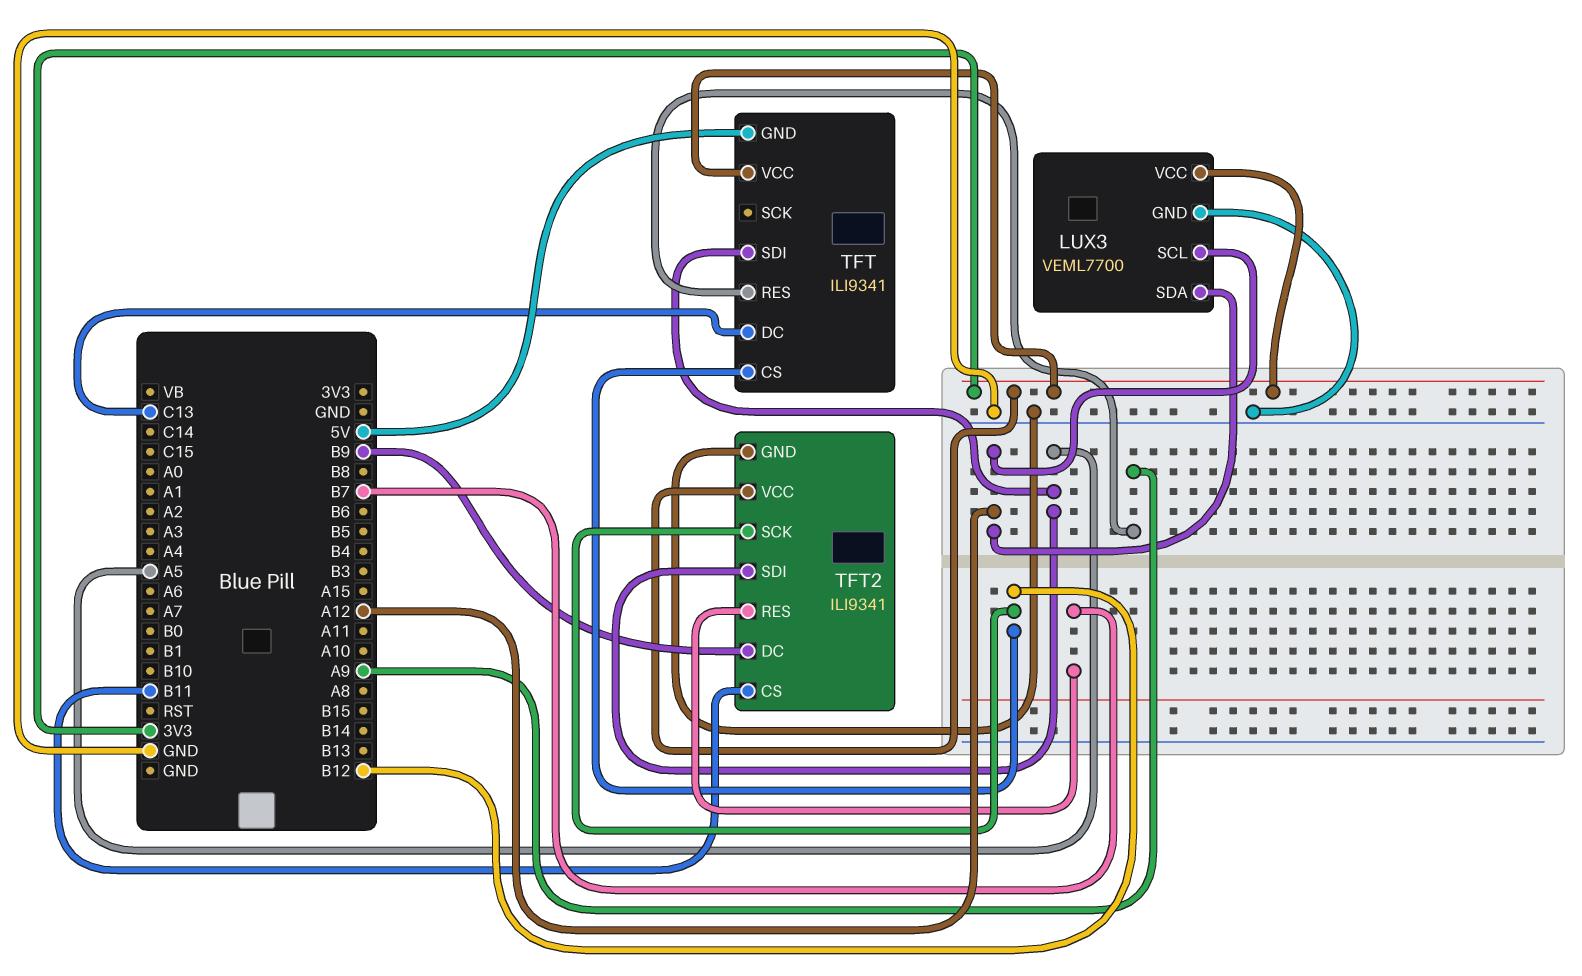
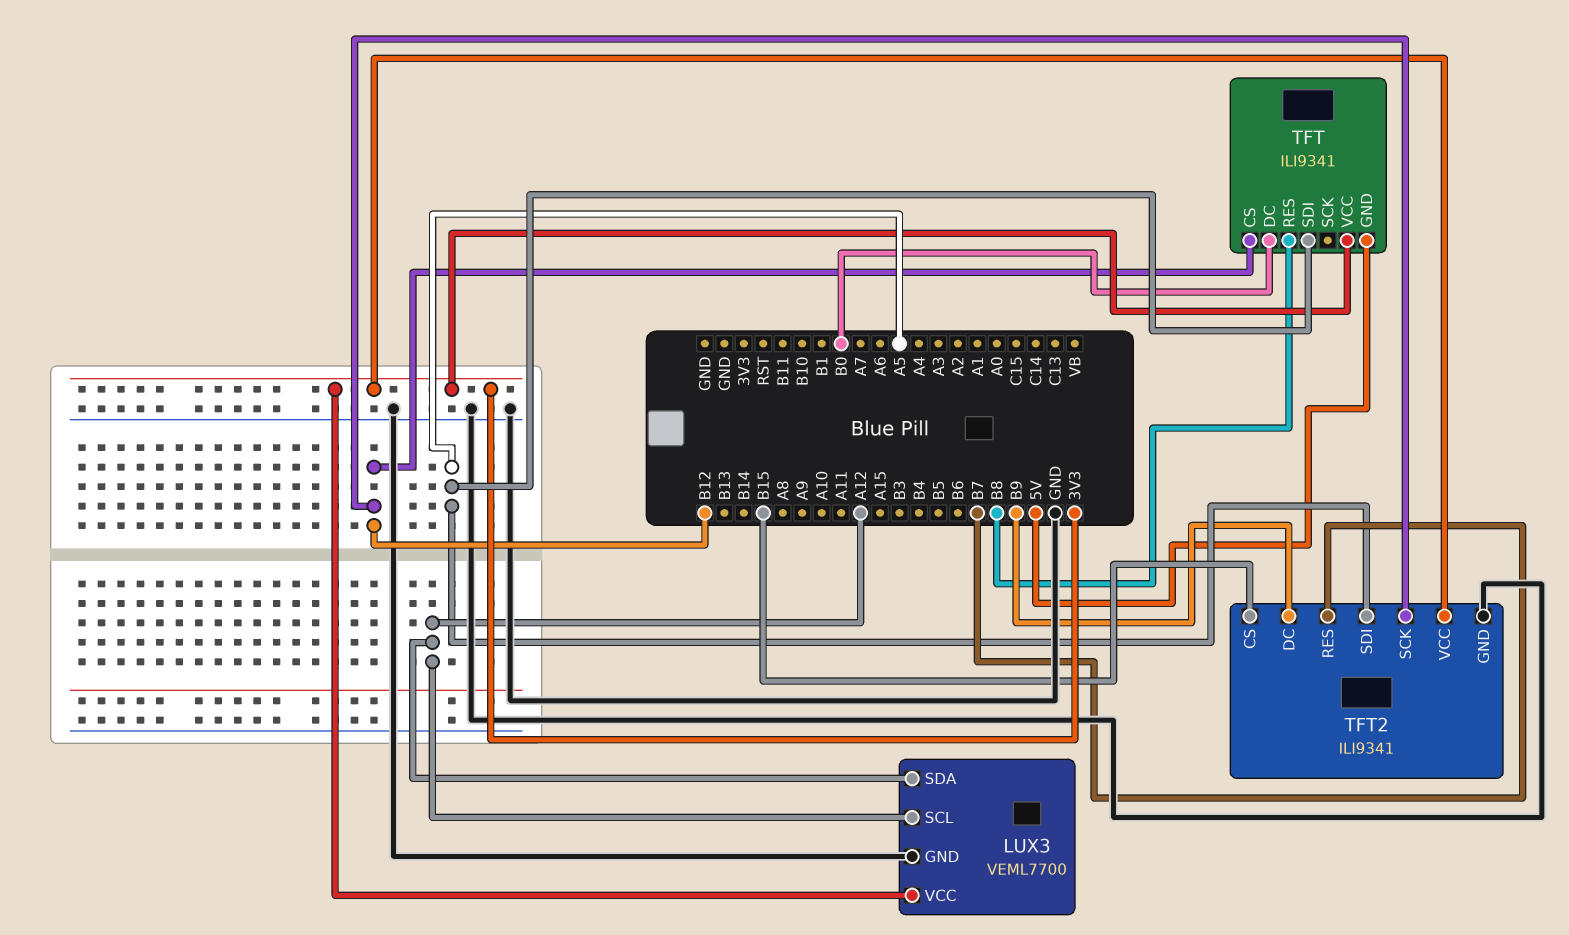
TFT pin DC: C13 -> B0
TFT pin RES: A9 -> B8
TFT2 pin CS: B11 -> B15

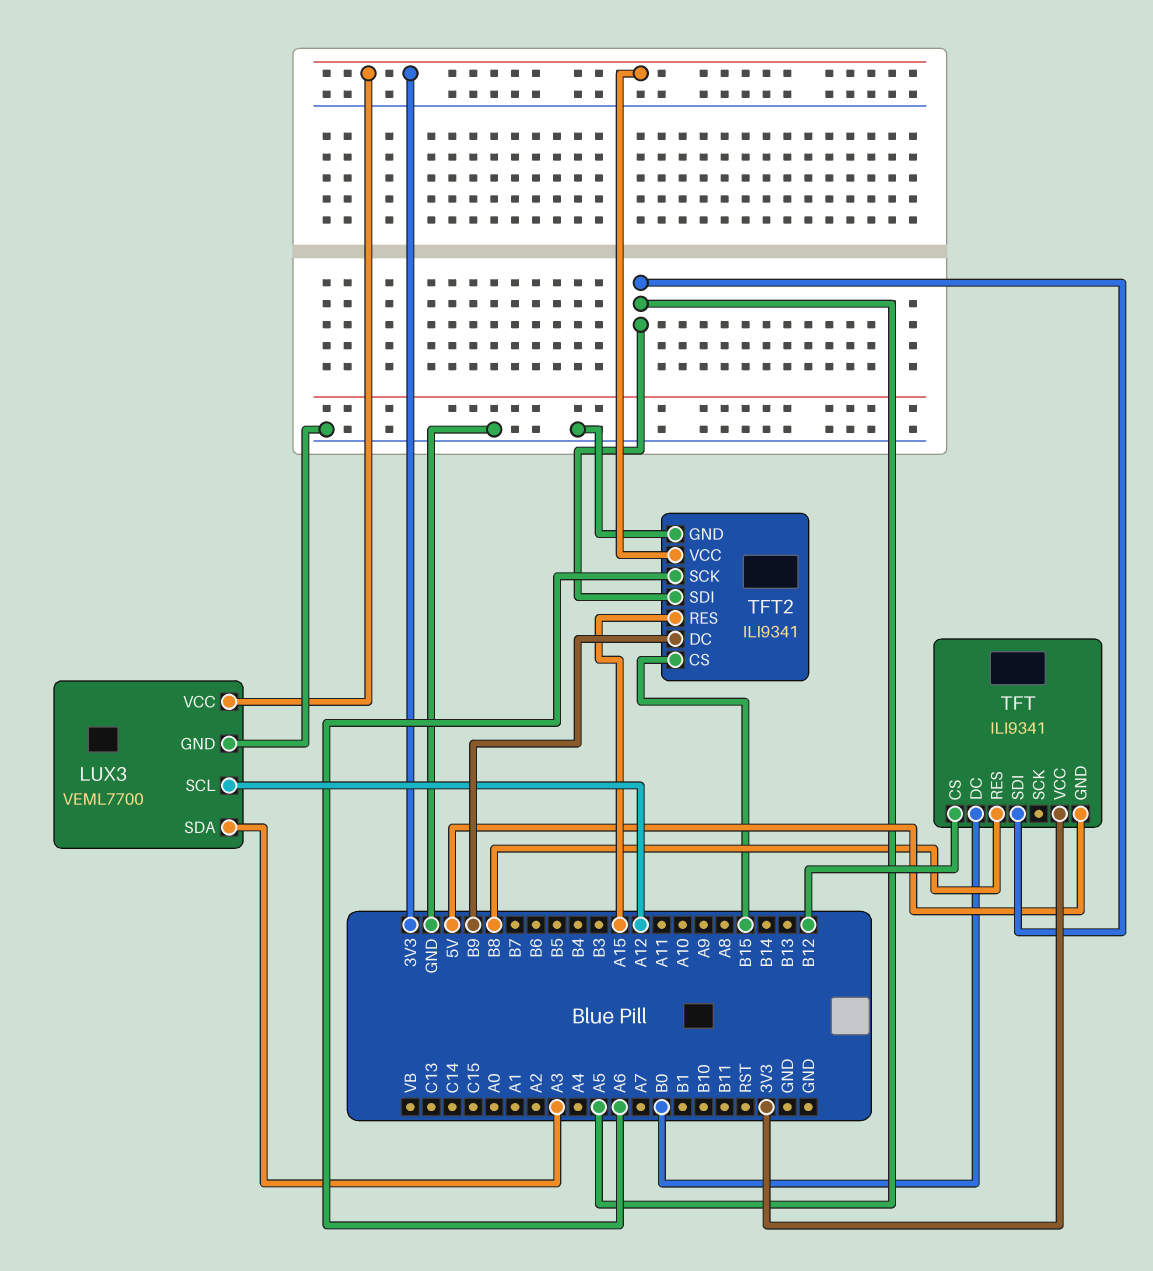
LUX3 pin SDA: A12 -> A3
TFT2 pin RES: B7 -> A15
TFT2 pin SCK: B12 -> A6

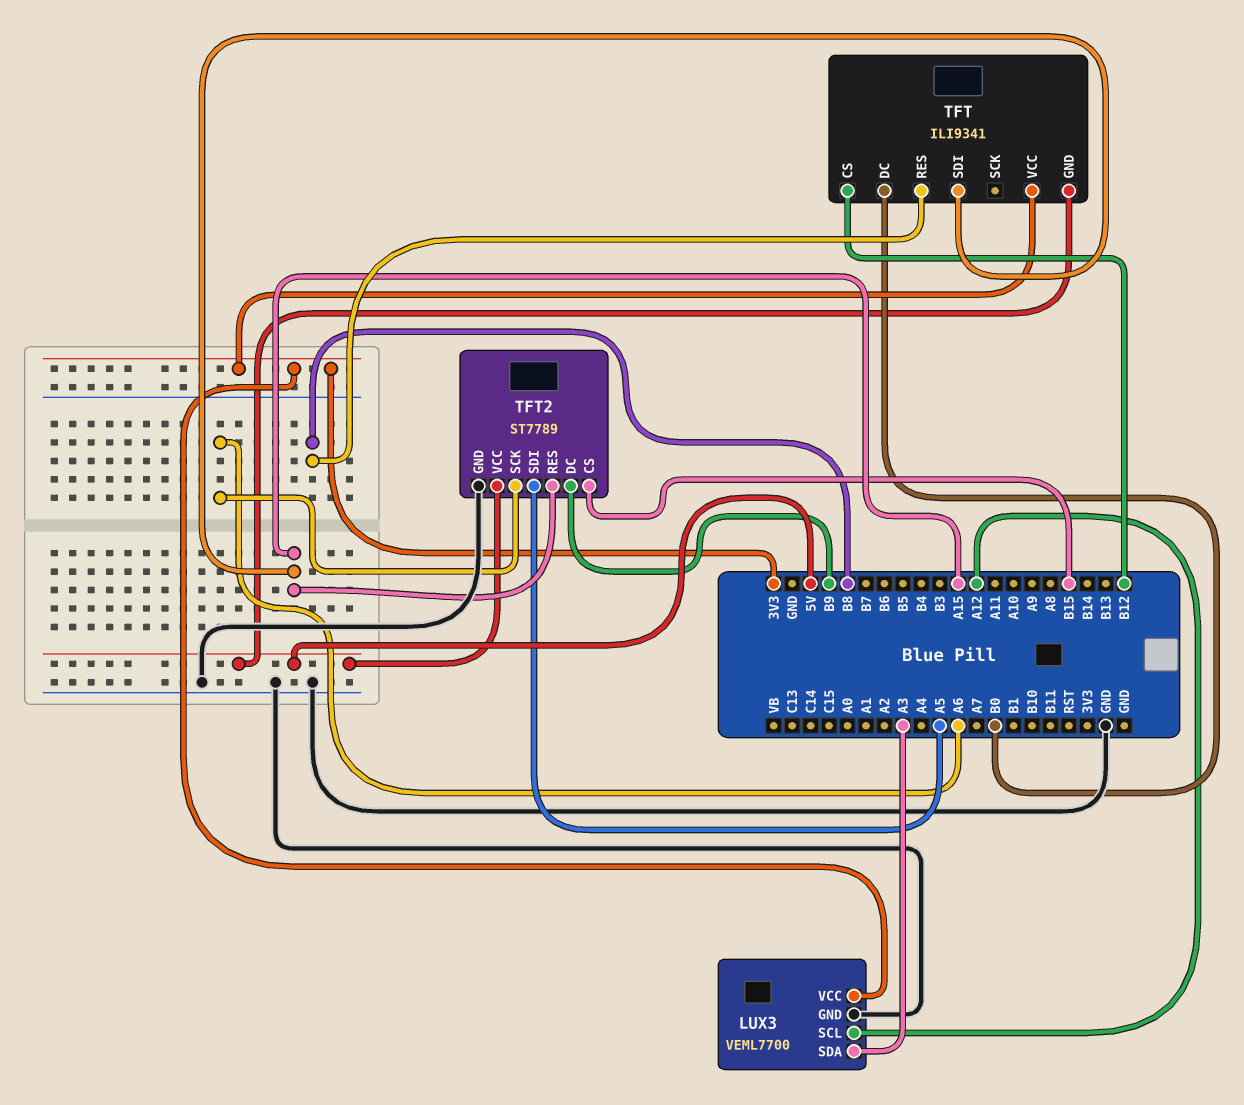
TFT pin SDI: A5 -> A15
TFT2: ILI9341 -> ST7789
TFT2 pin VCC: 3V3 -> 5V

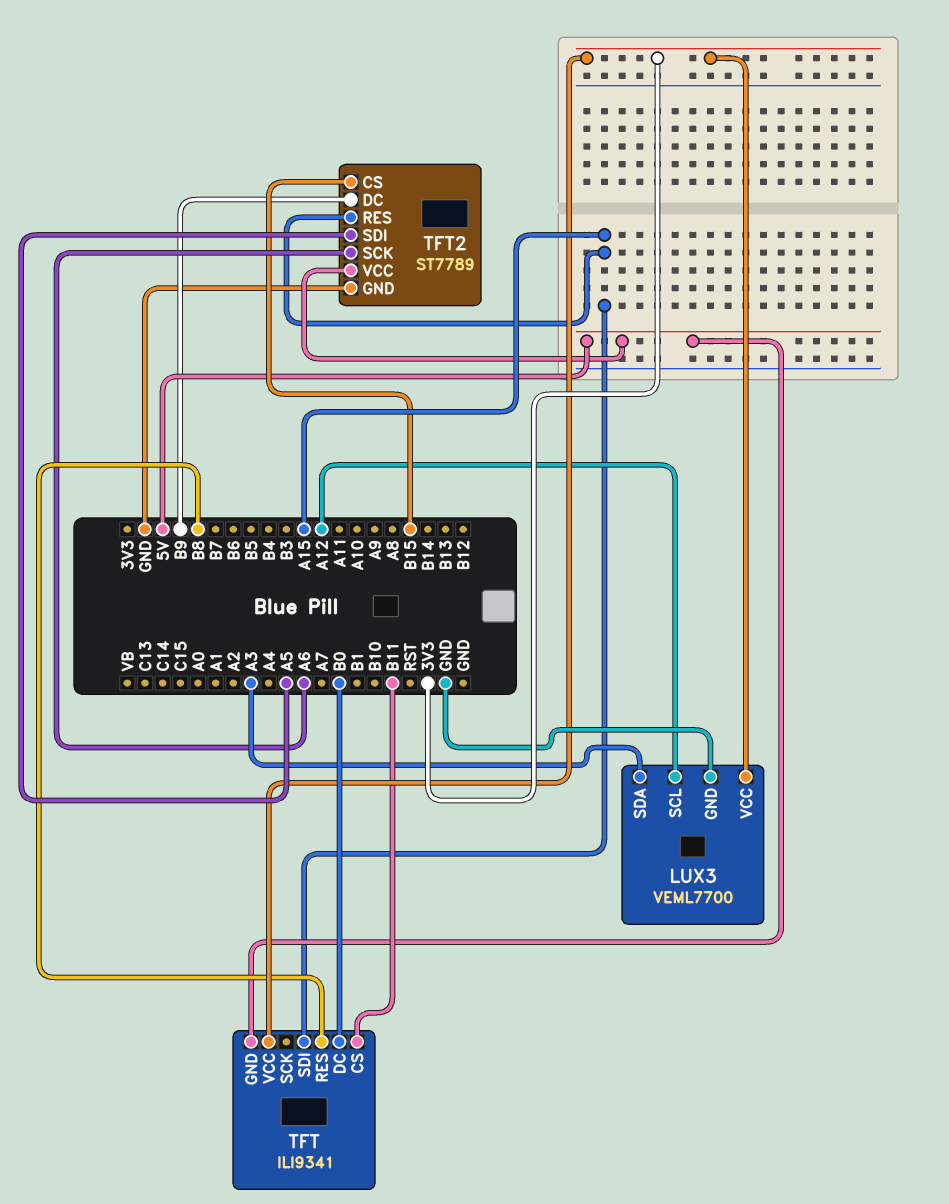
TFT pin CS: B12 -> B11

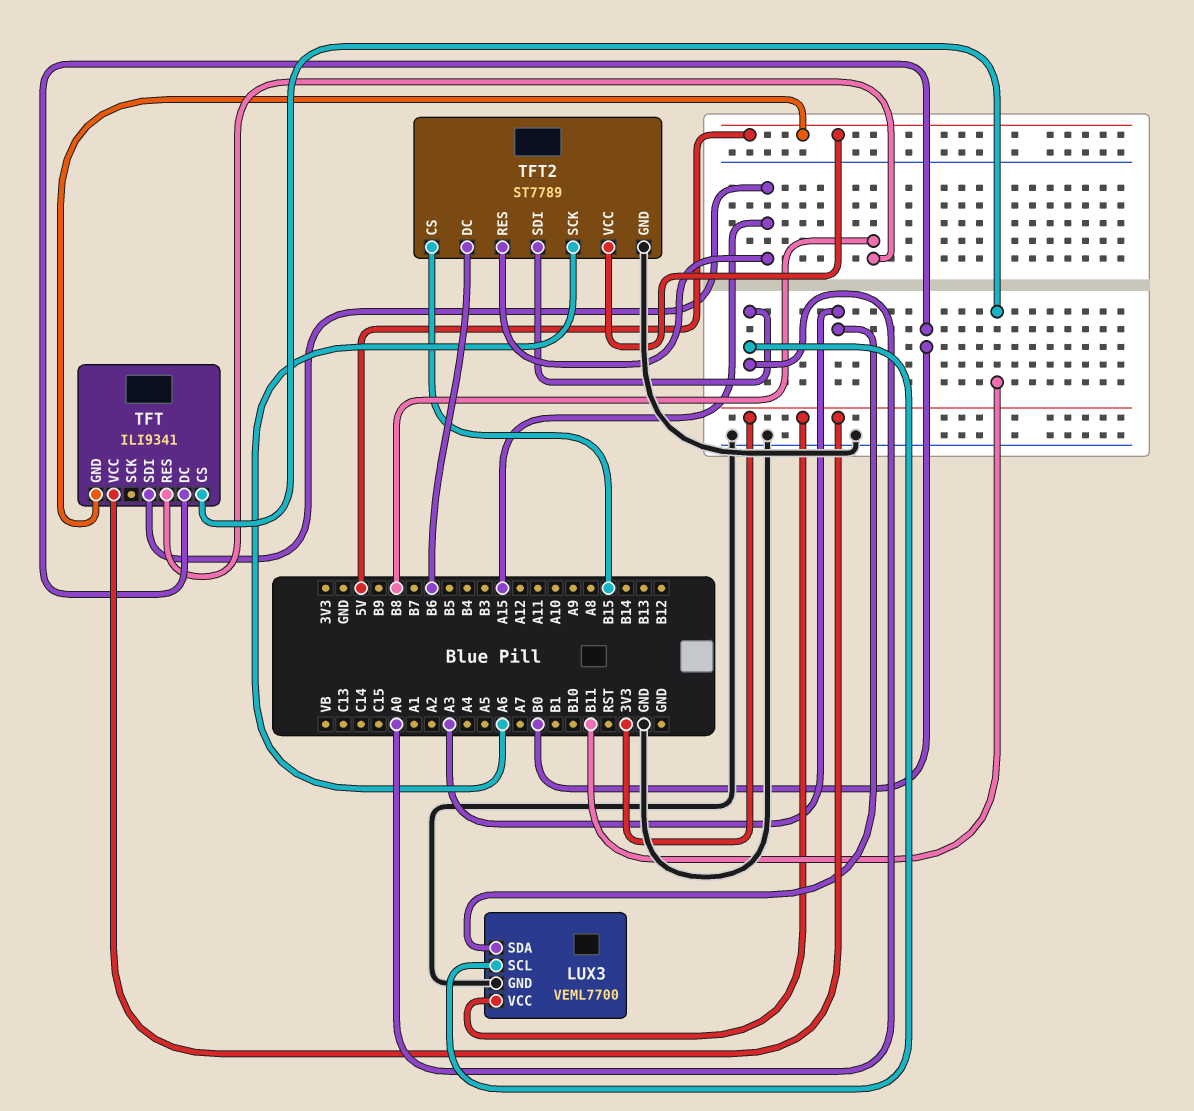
LUX3 pin SCL: A12 -> A0
TFT2 pin DC: B9 -> B6
TFT2 pin SDI: A5 -> A0

